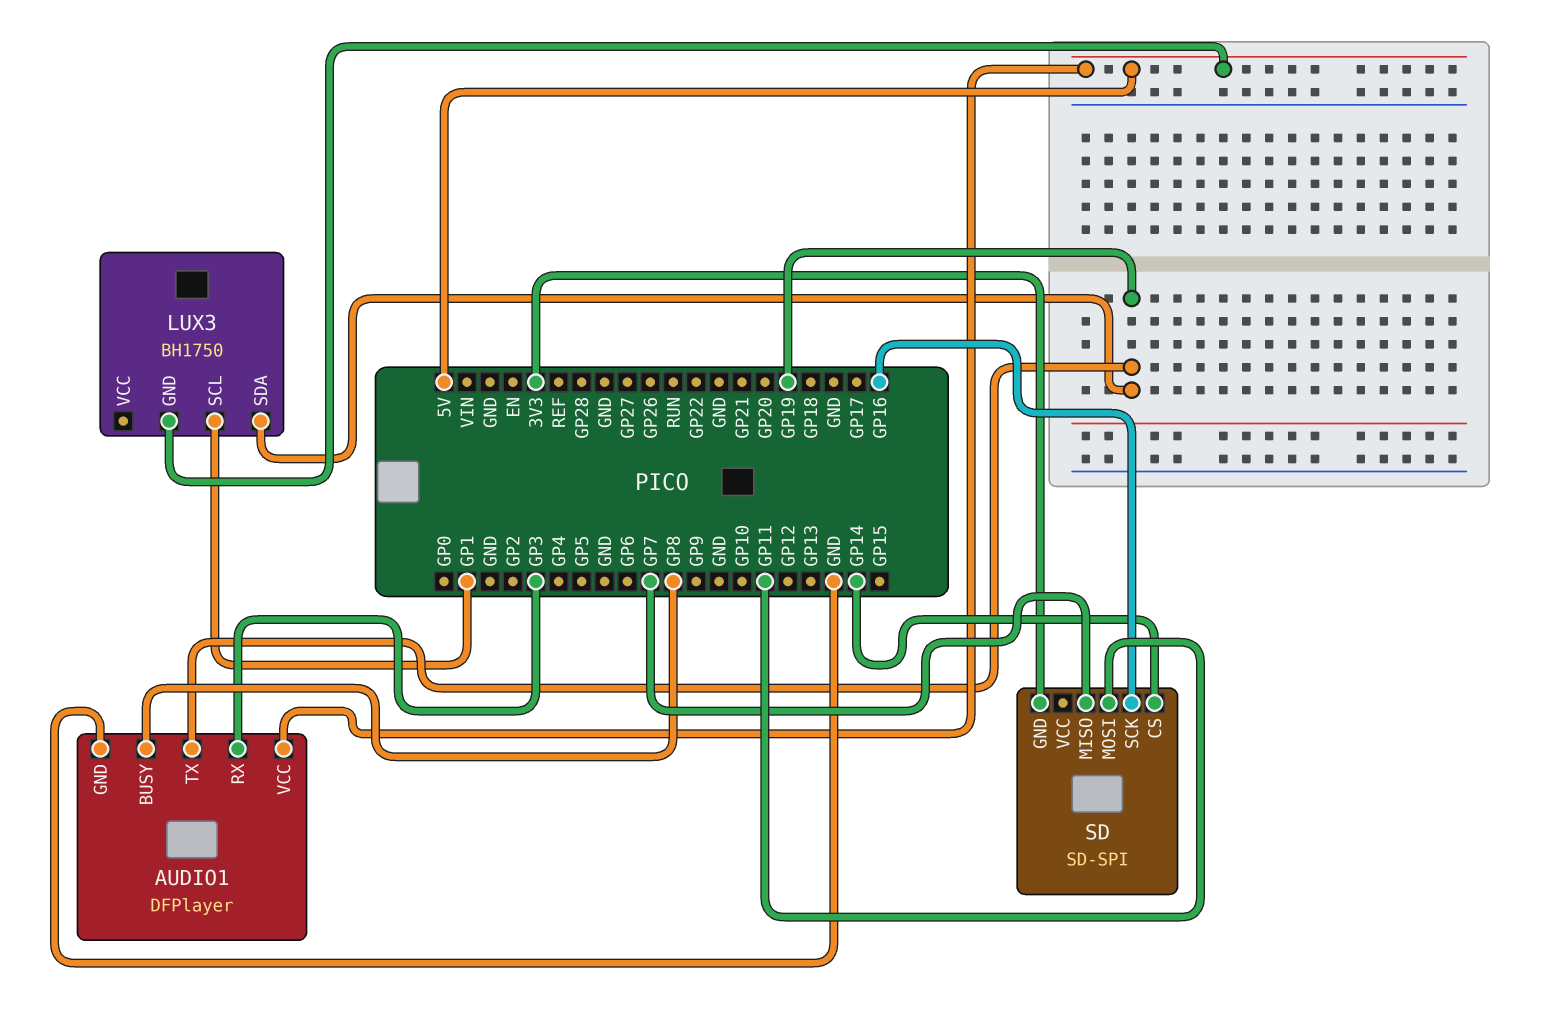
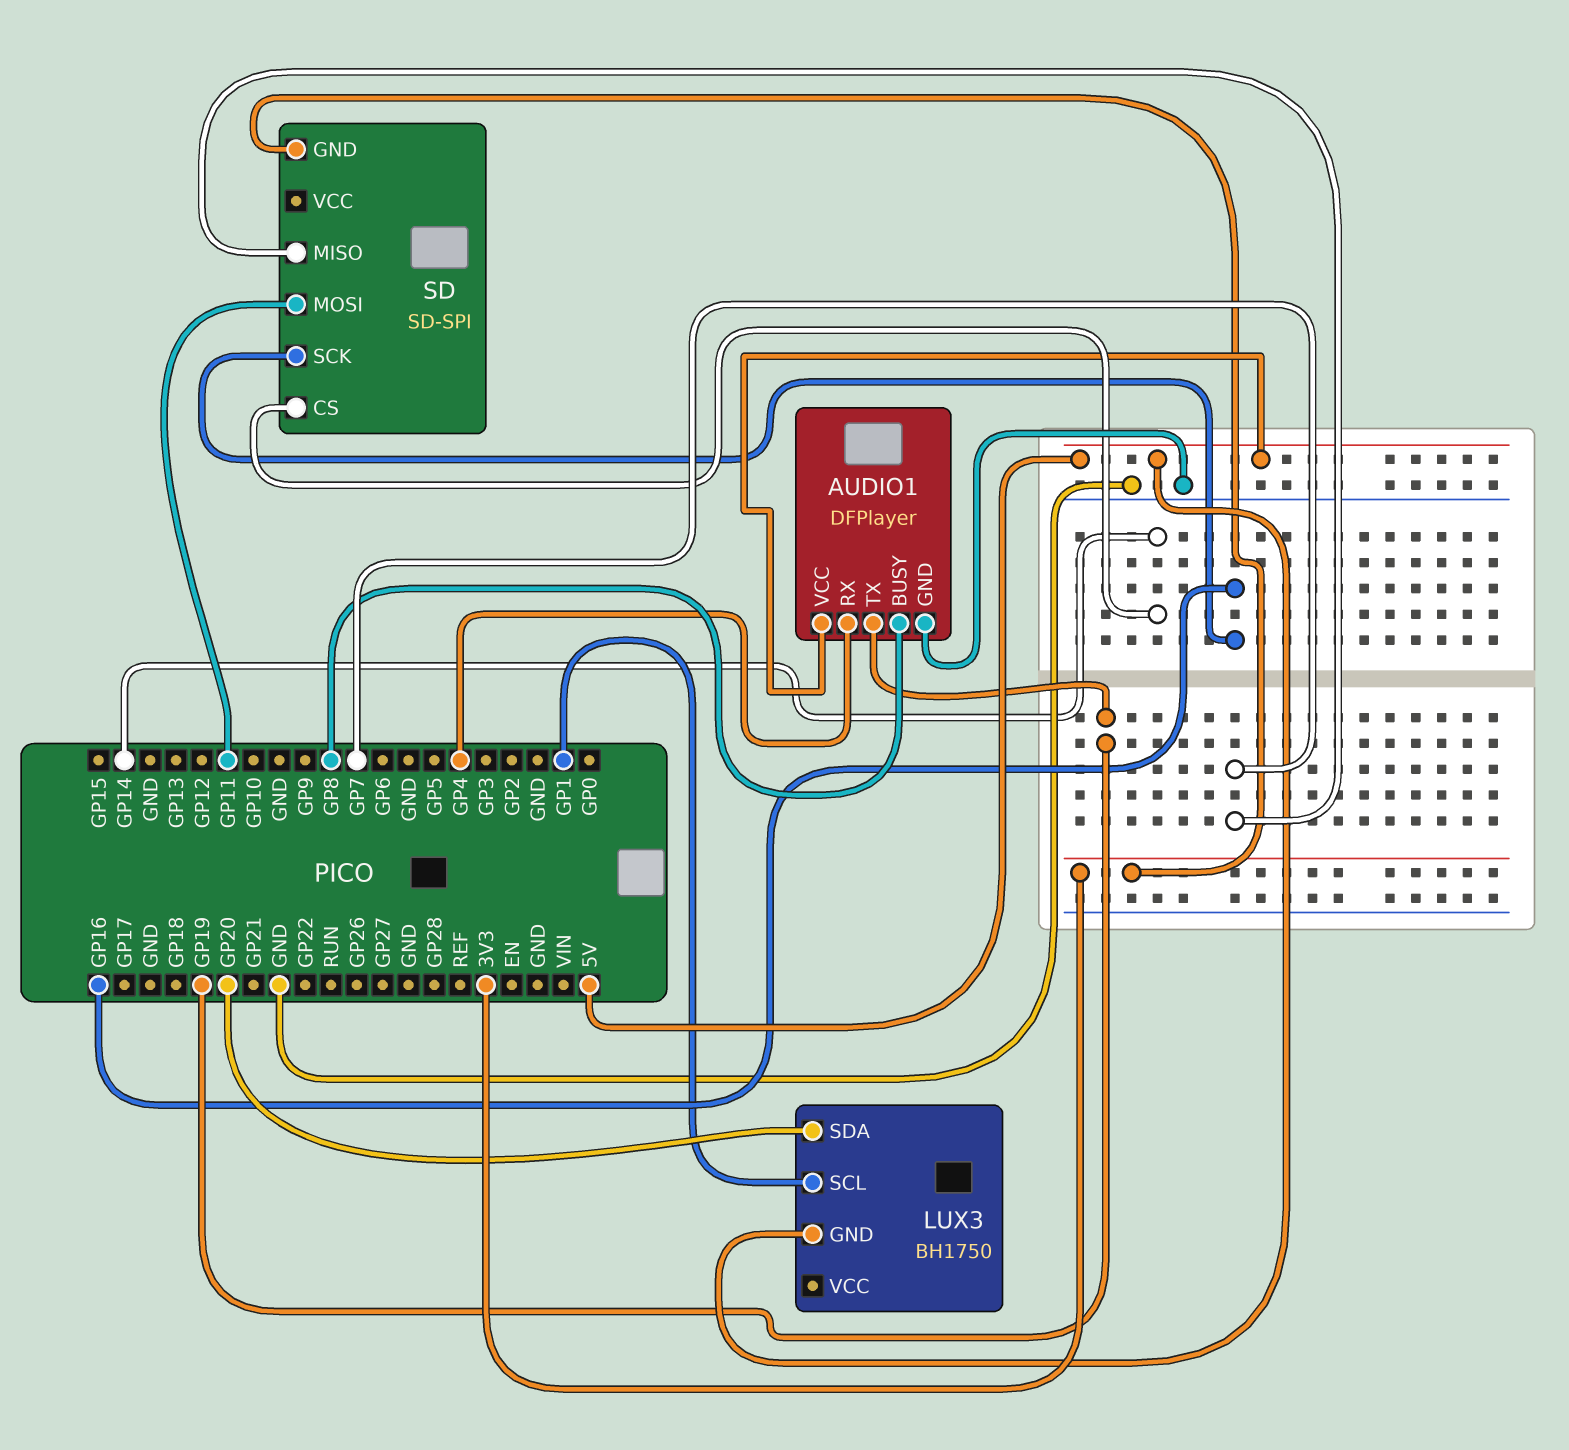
AUDIO1 pin RX: GP3 -> GP4
LUX3 pin SDA: GP19 -> GP20

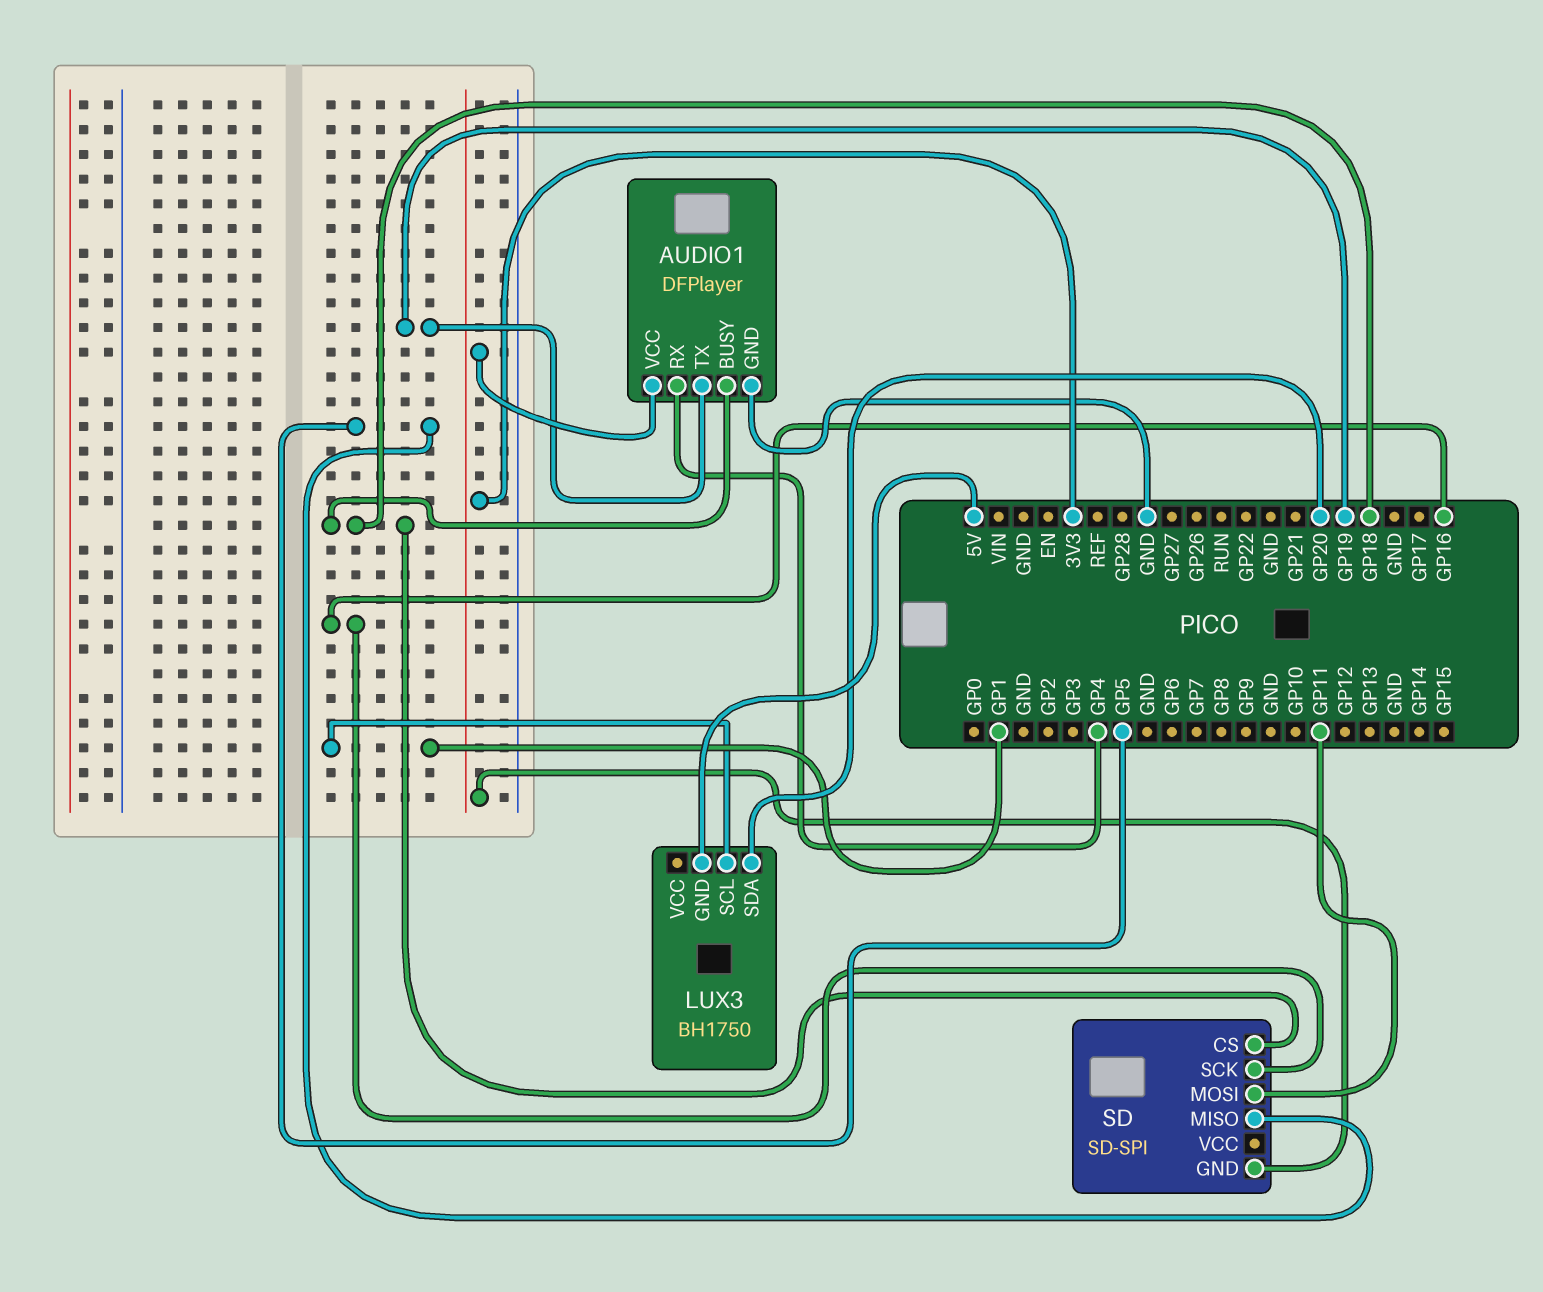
AUDIO1 pin BUSY: GP8 -> GP18
AUDIO1 pin VCC: 5V -> 3V3
SD pin CS: GP14 -> GP18
SD pin MISO: GP7 -> GP5

